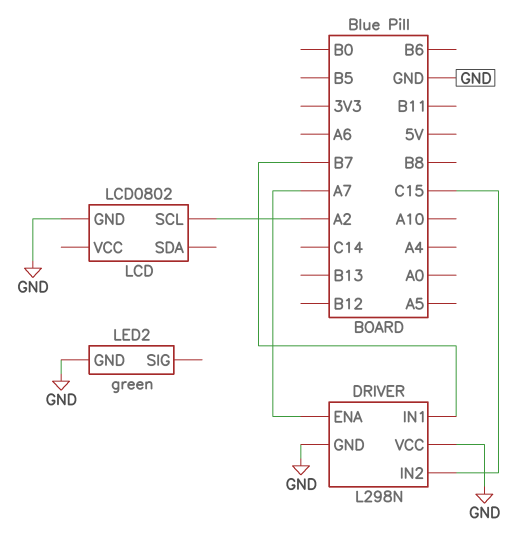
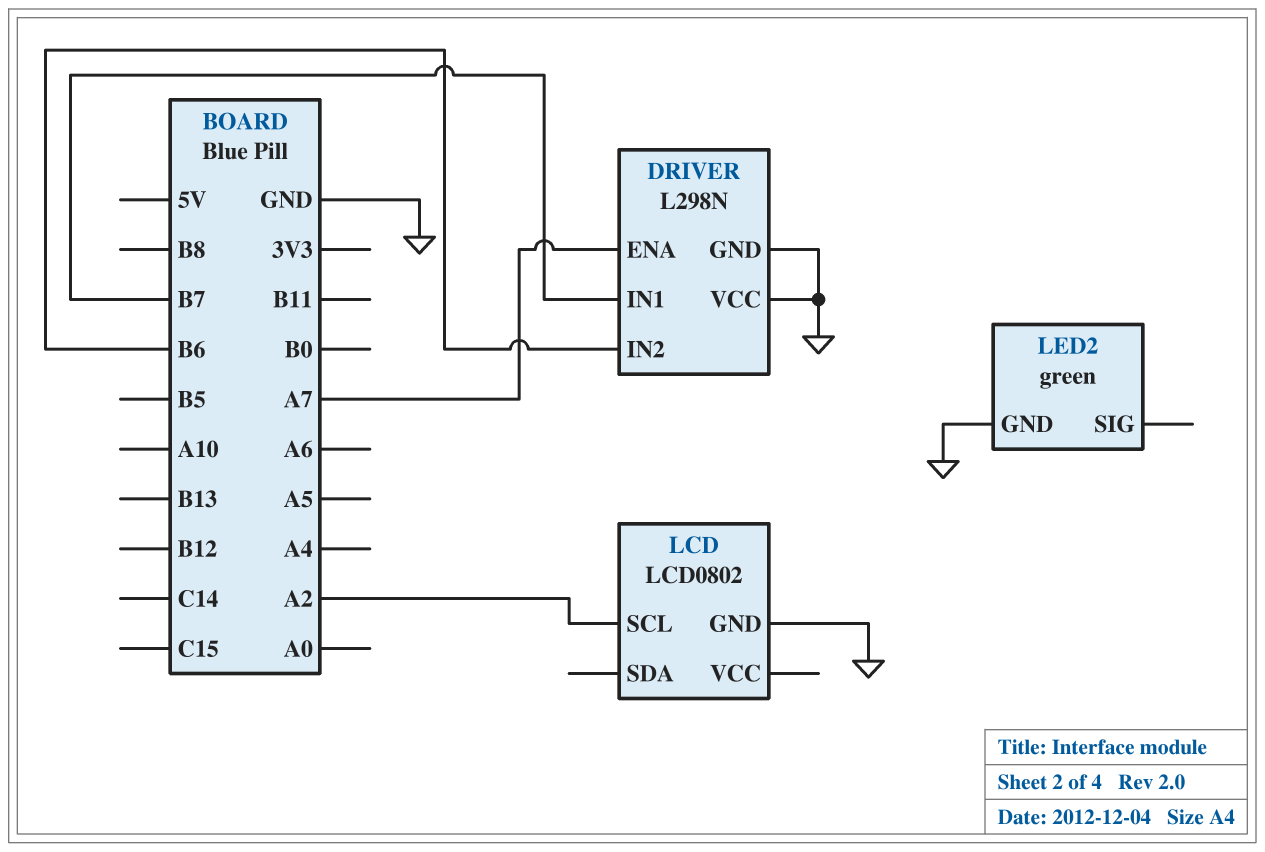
DRIVER pin IN2: C15 -> B6

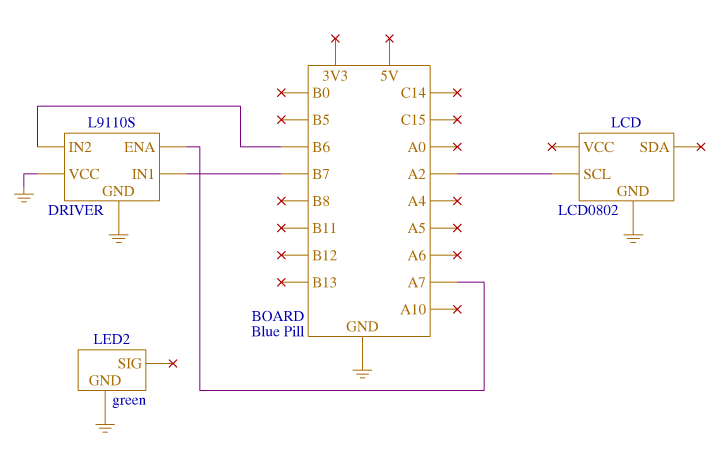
DRIVER: L298N -> L9110S

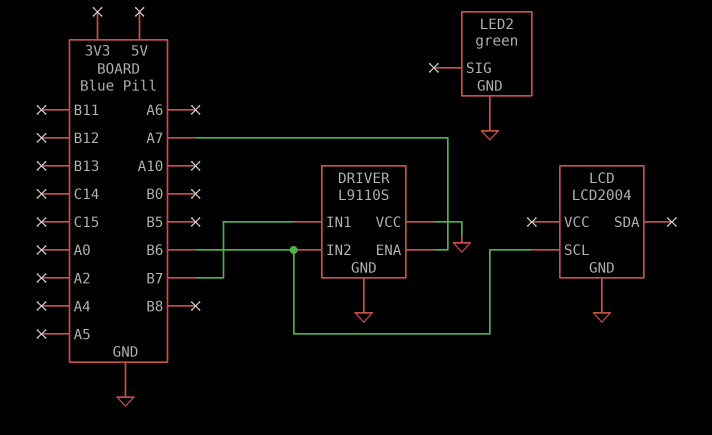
LCD: LCD0802 -> LCD2004
LCD pin SCL: A2 -> B6

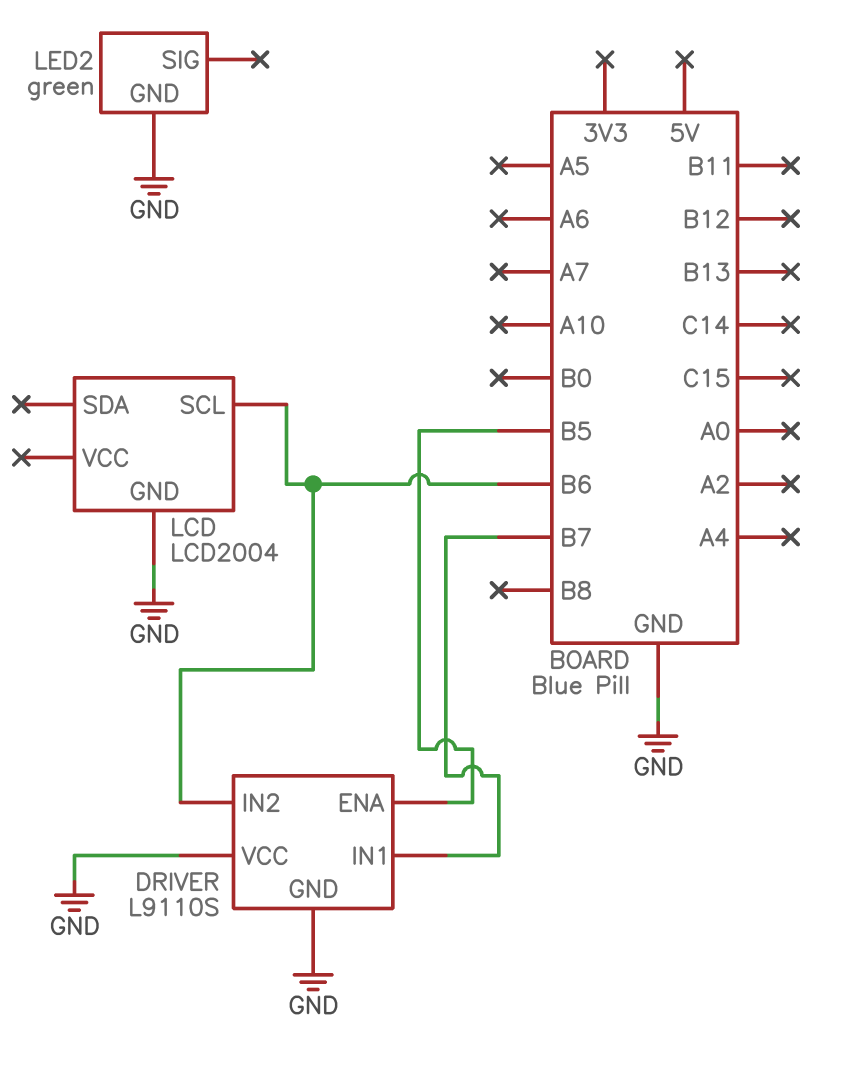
DRIVER pin ENA: A7 -> B5

